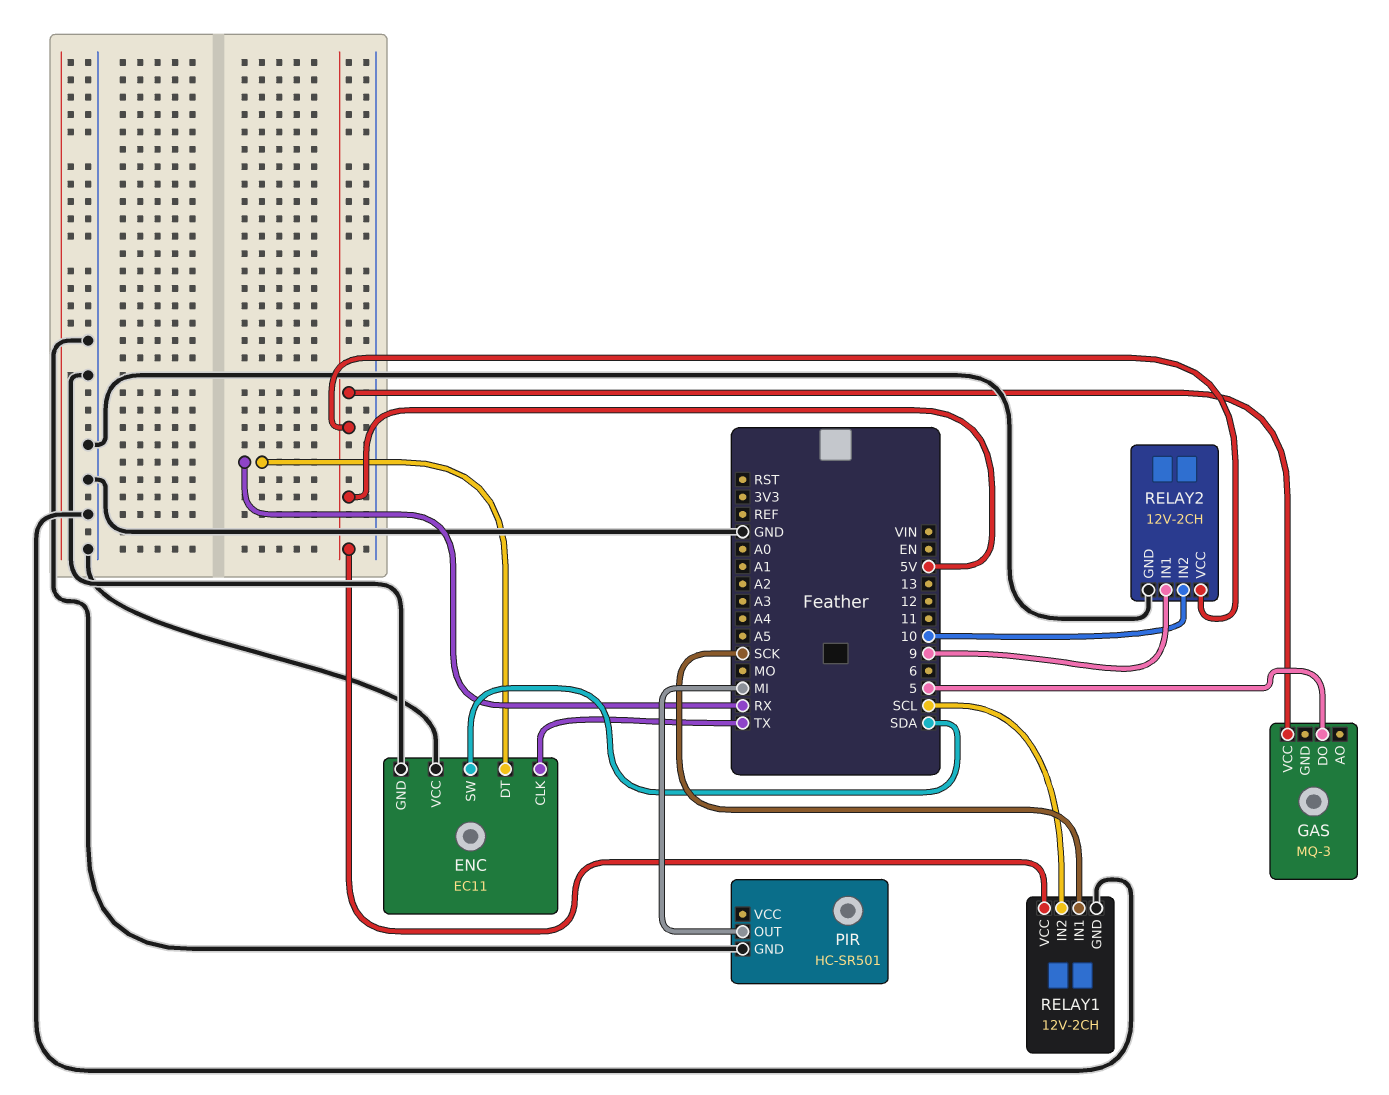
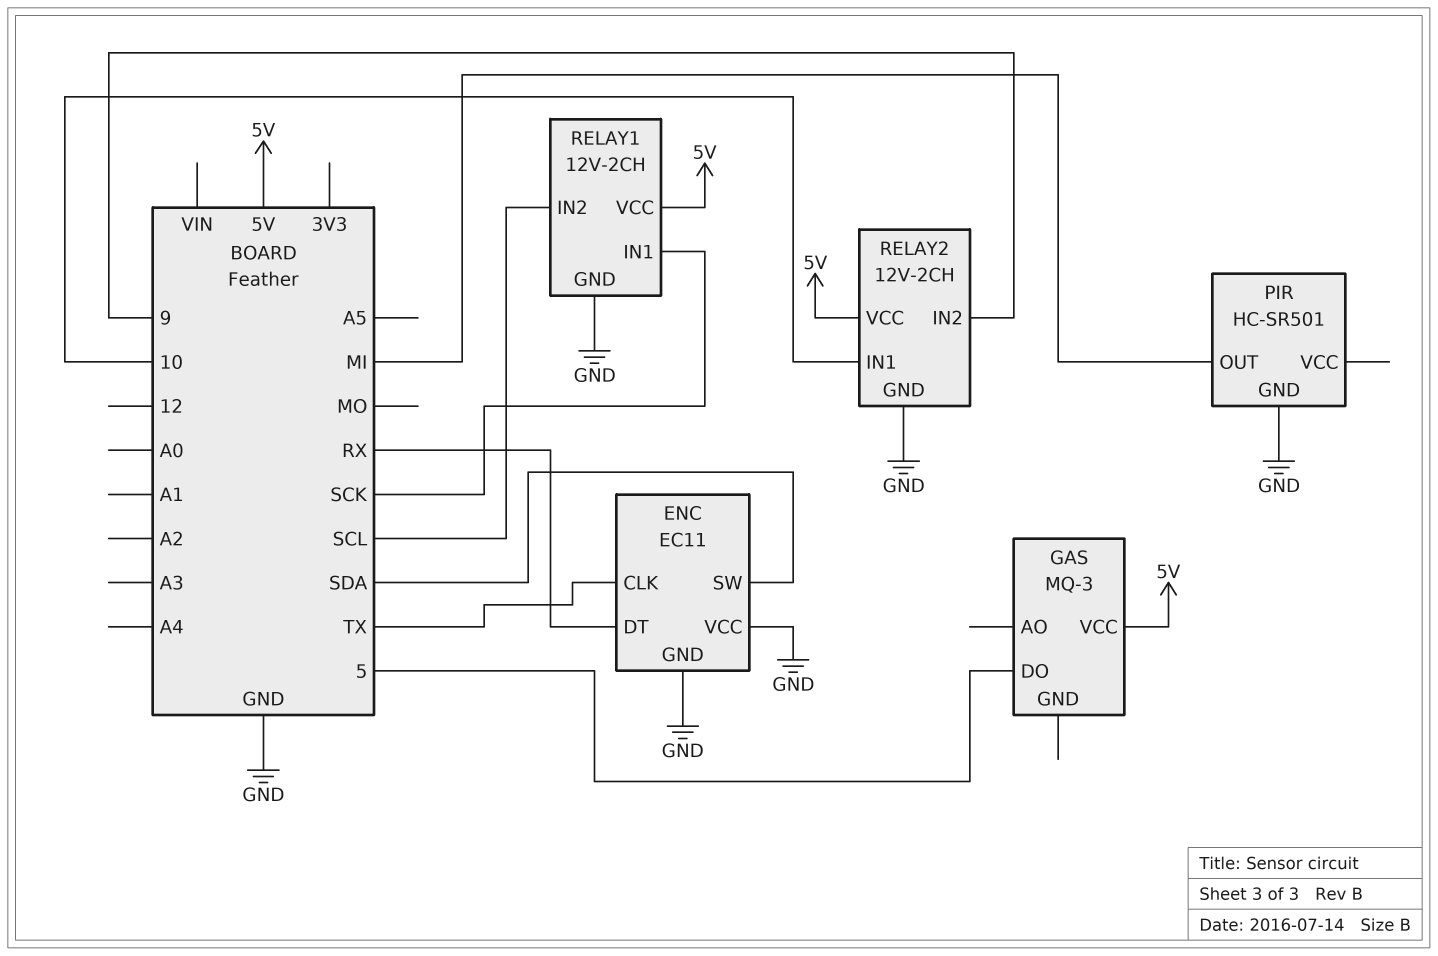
RELAY2 pin IN1: 9 -> 10
RELAY2 pin IN2: 10 -> 9

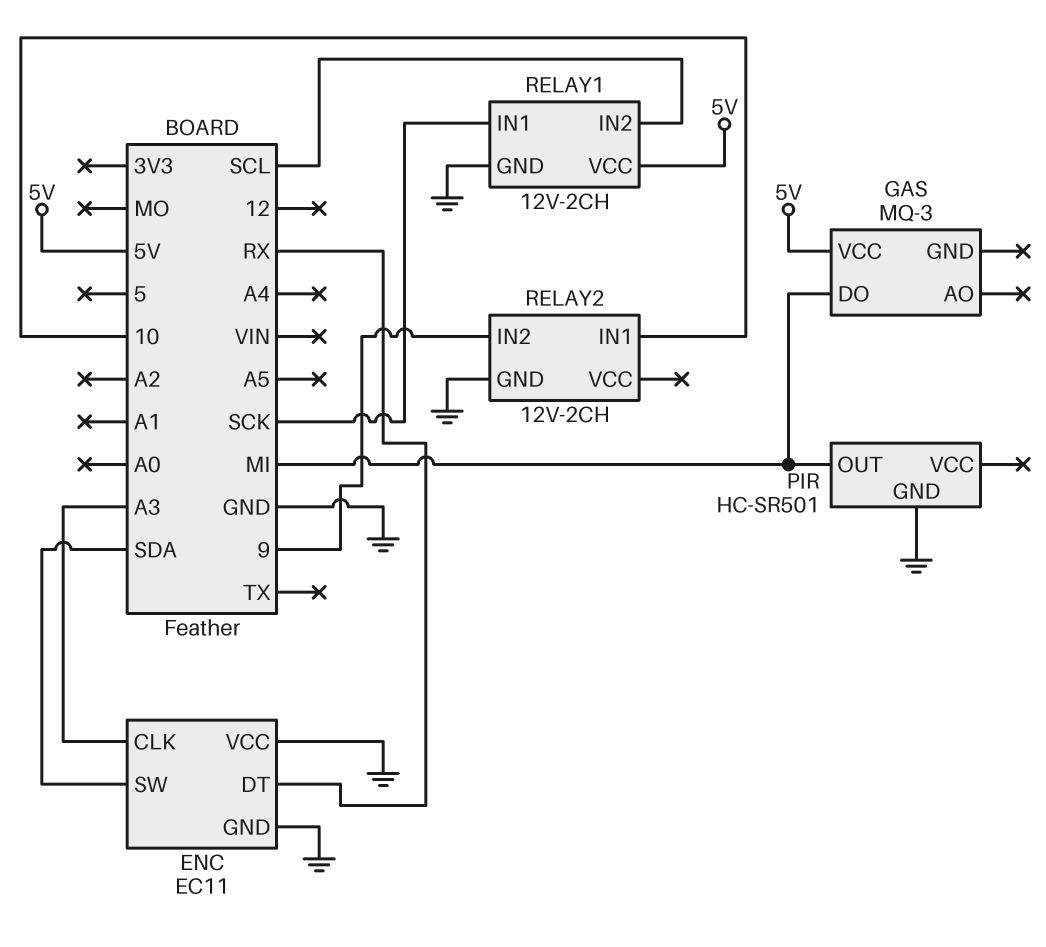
ENC pin CLK: TX -> A3
GAS pin DO: 5 -> MI
RELAY2 pin VCC: 5V -> none

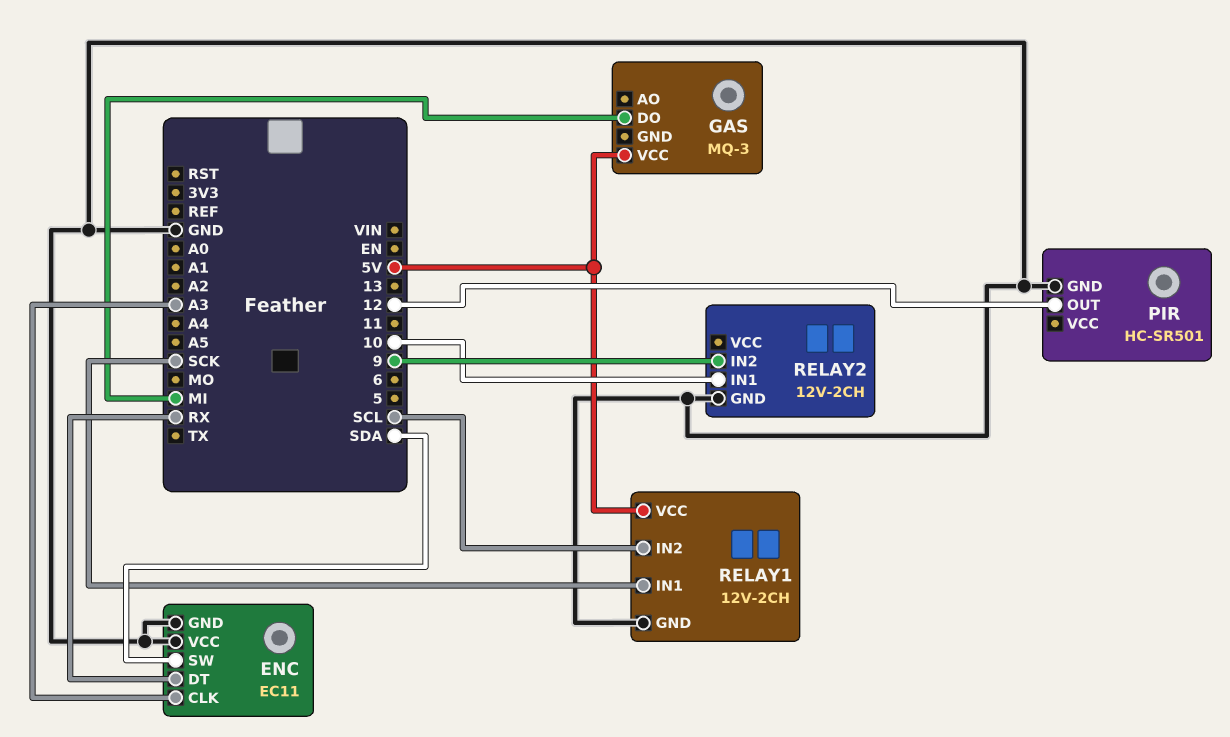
PIR pin OUT: MI -> 12

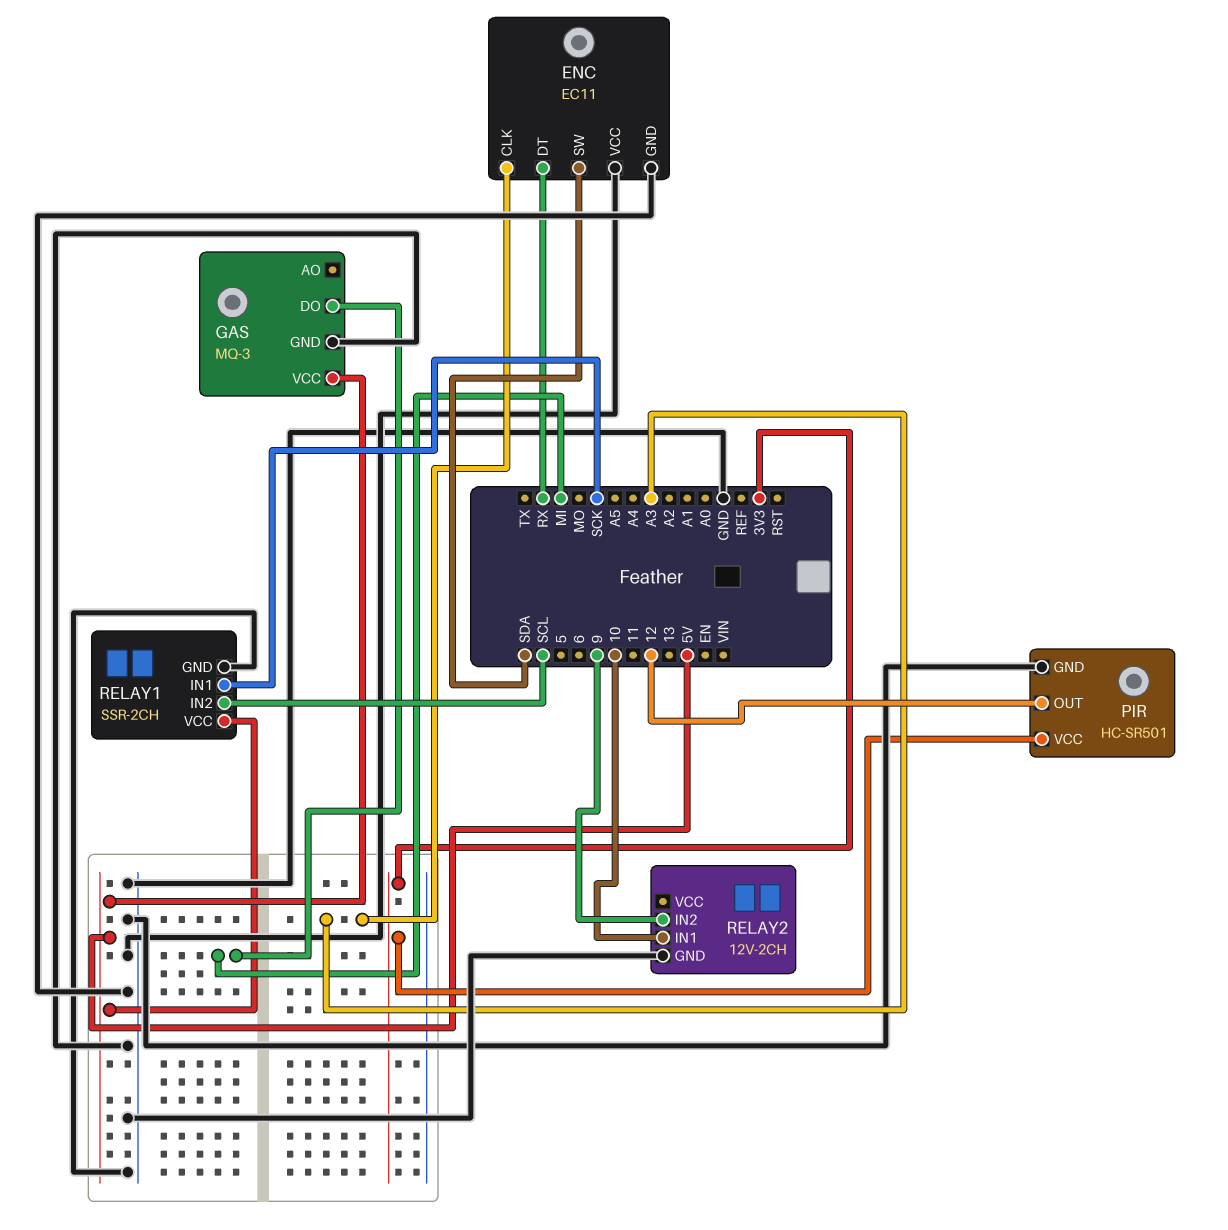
GAS pin GND: none -> GND
PIR pin VCC: none -> 3V3
RELAY1: 12V-2CH -> SSR-2CH

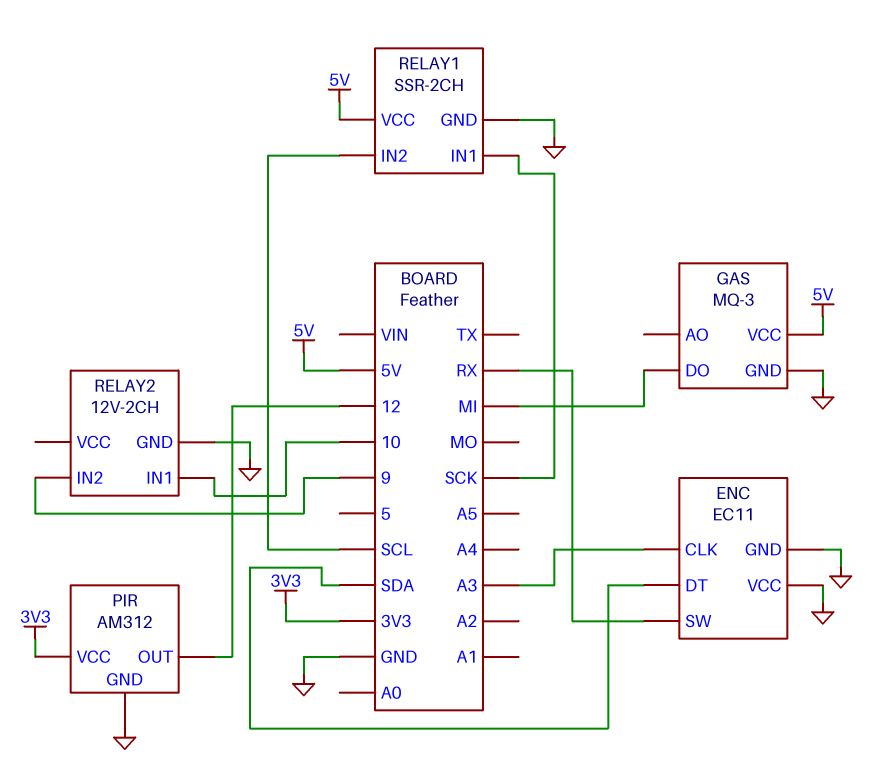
ENC pin DT: RX -> SDA
ENC pin SW: SDA -> RX
PIR: HC-SR501 -> AM312

